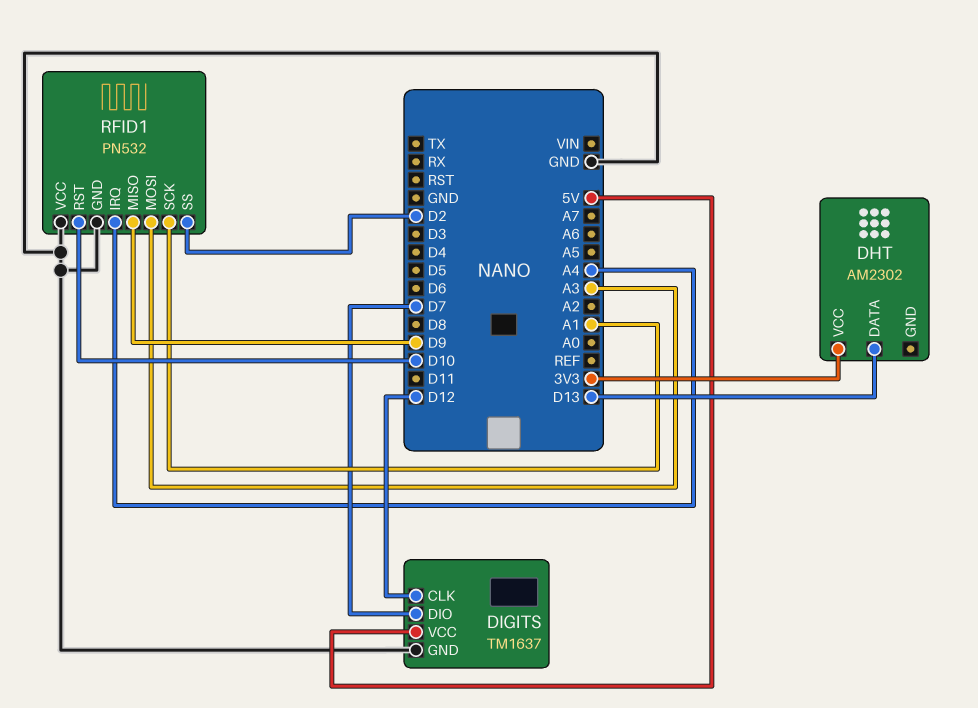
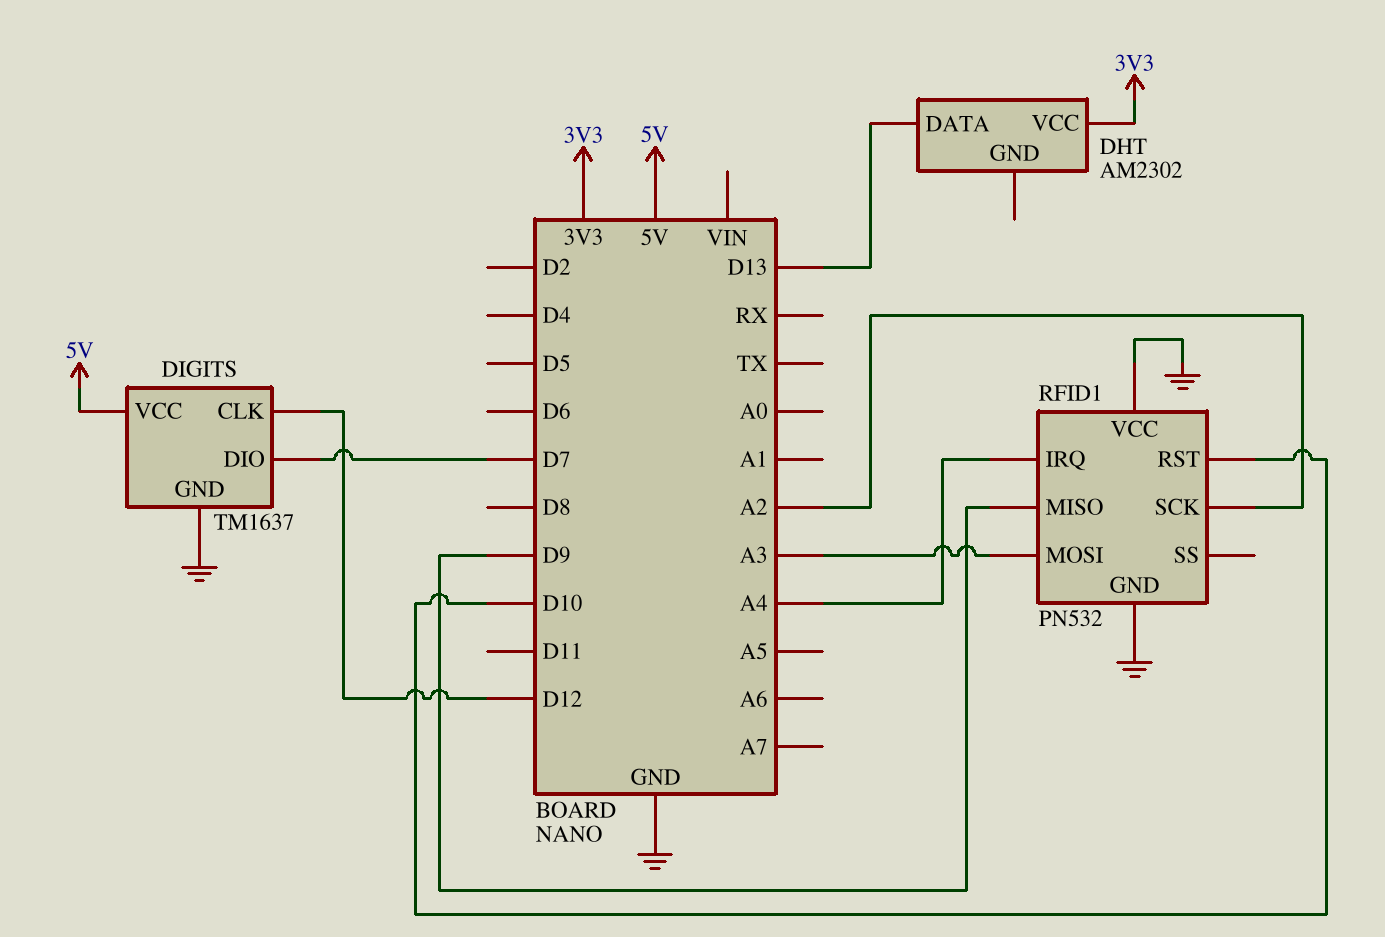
RFID1 pin SCK: A1 -> A2
RFID1 pin SS: D2 -> none

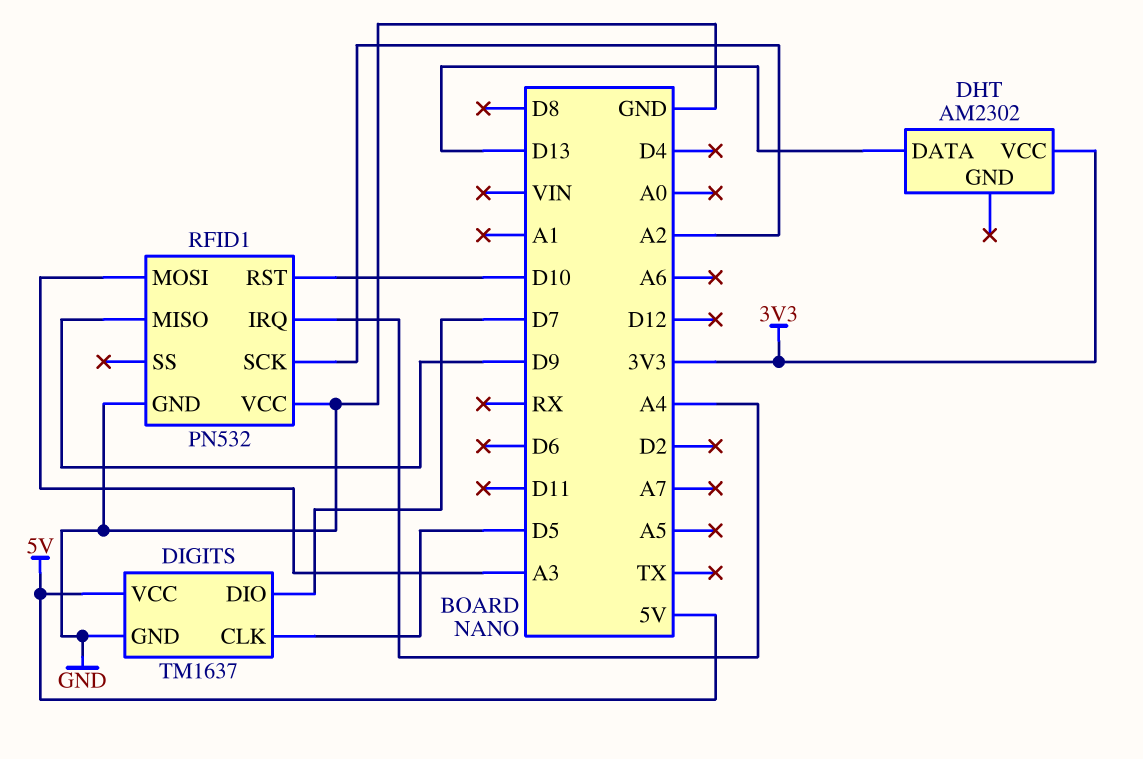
DIGITS pin CLK: D12 -> D5

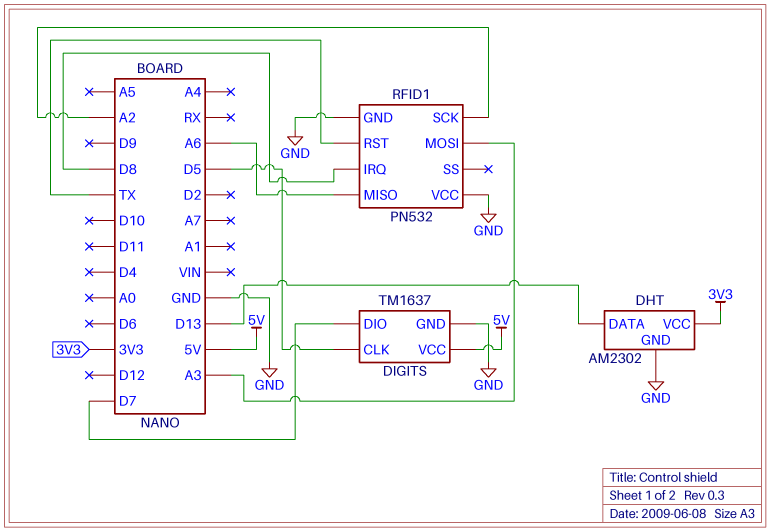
DHT pin GND: none -> GND
RFID1 pin IRQ: A4 -> D8
RFID1 pin MISO: D9 -> A6
RFID1 pin RST: D10 -> TX

